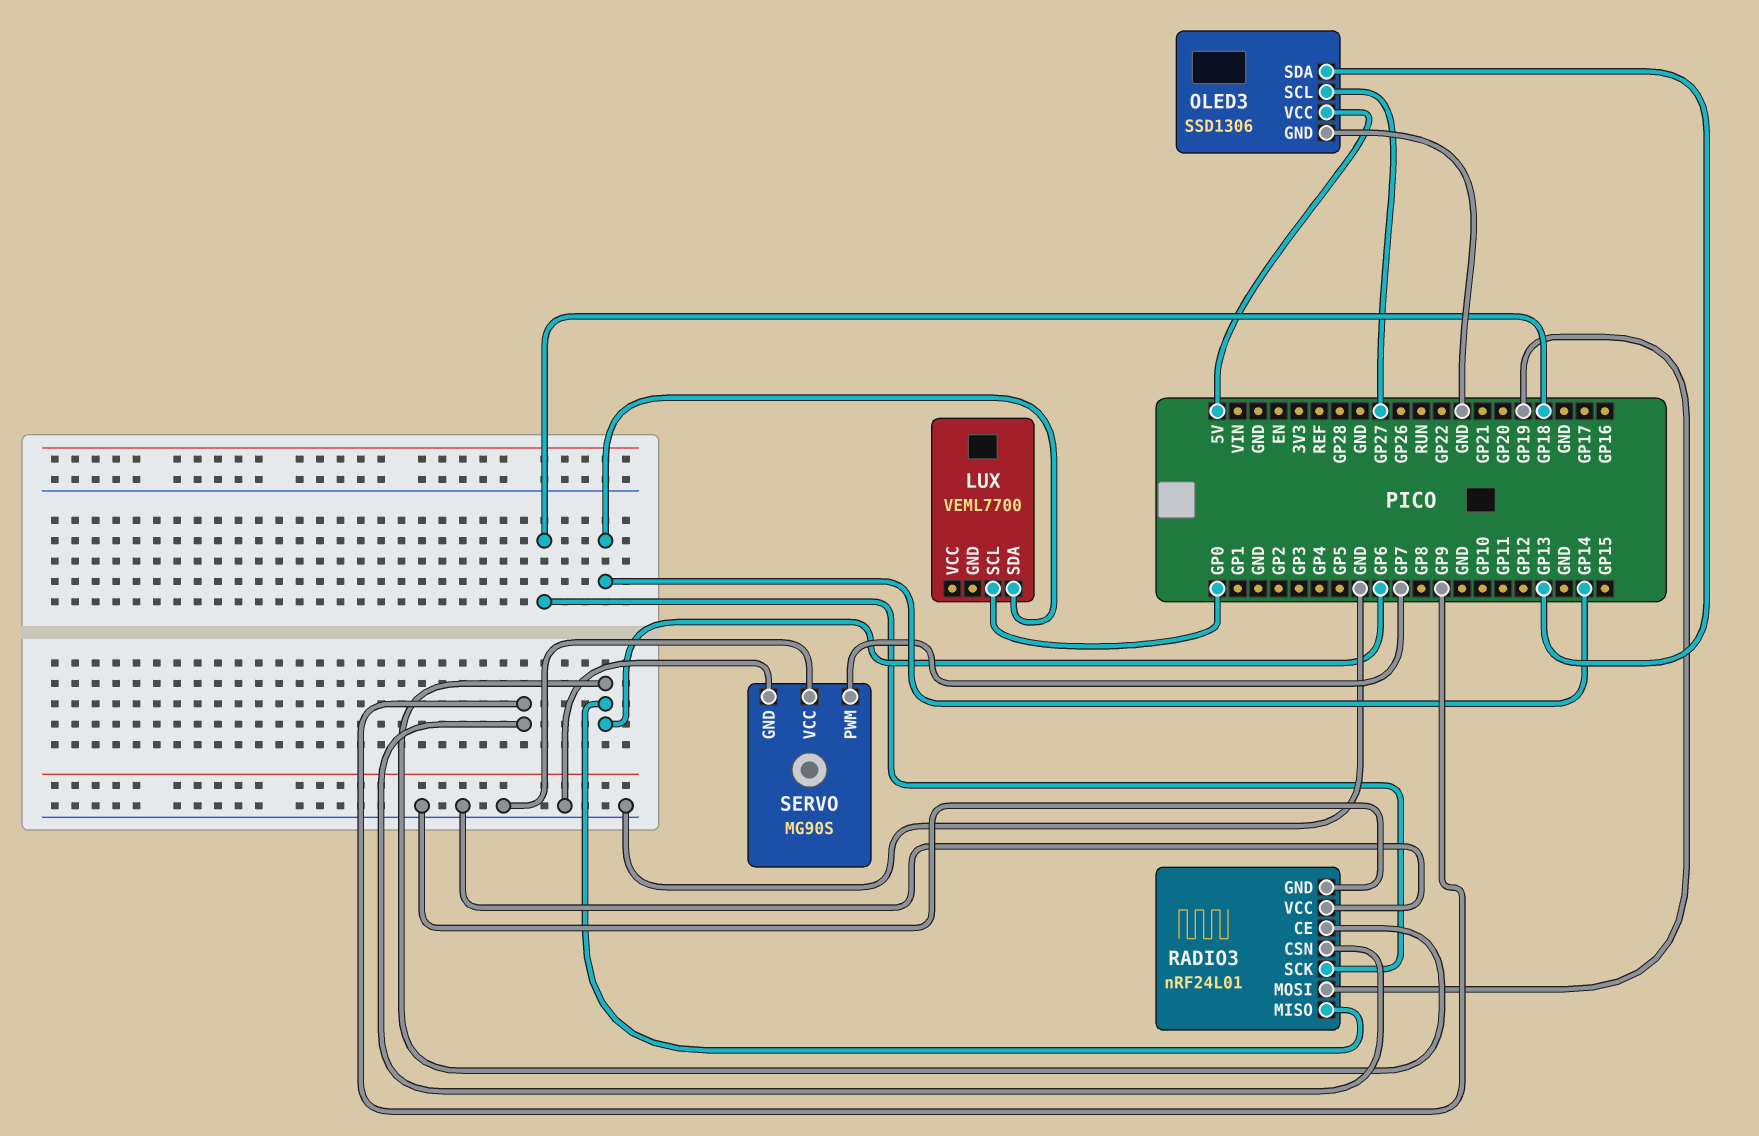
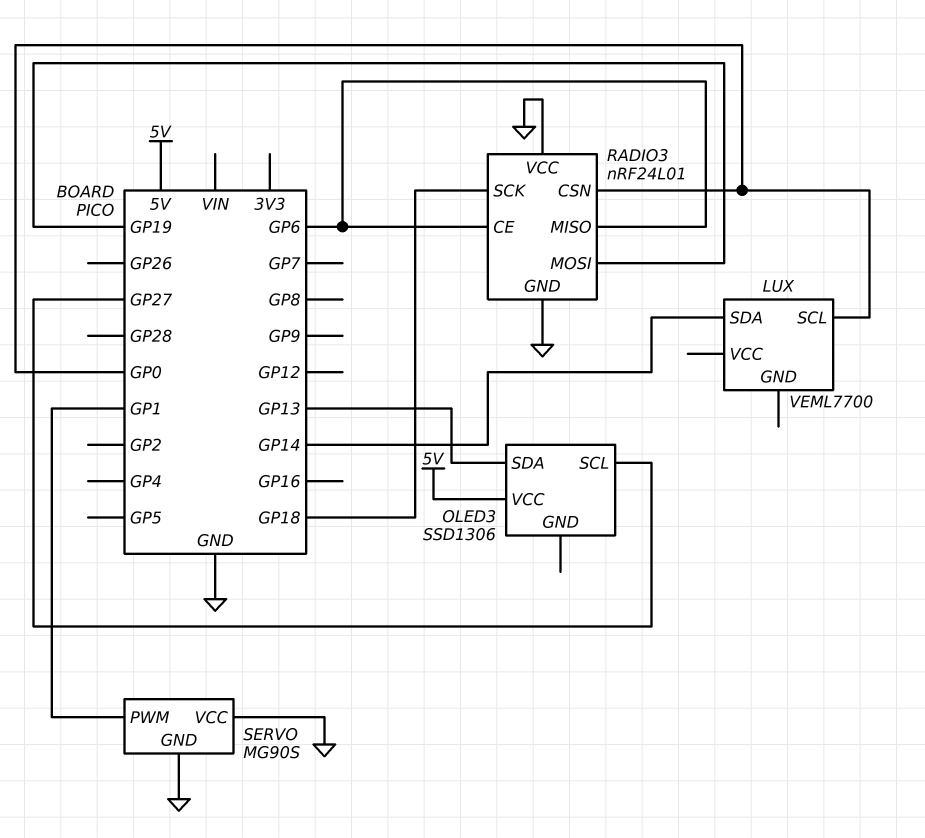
OLED3 pin GND: GND -> none
RADIO3 pin CSN: GP9 -> GP0
SERVO pin PWM: GP7 -> GP1

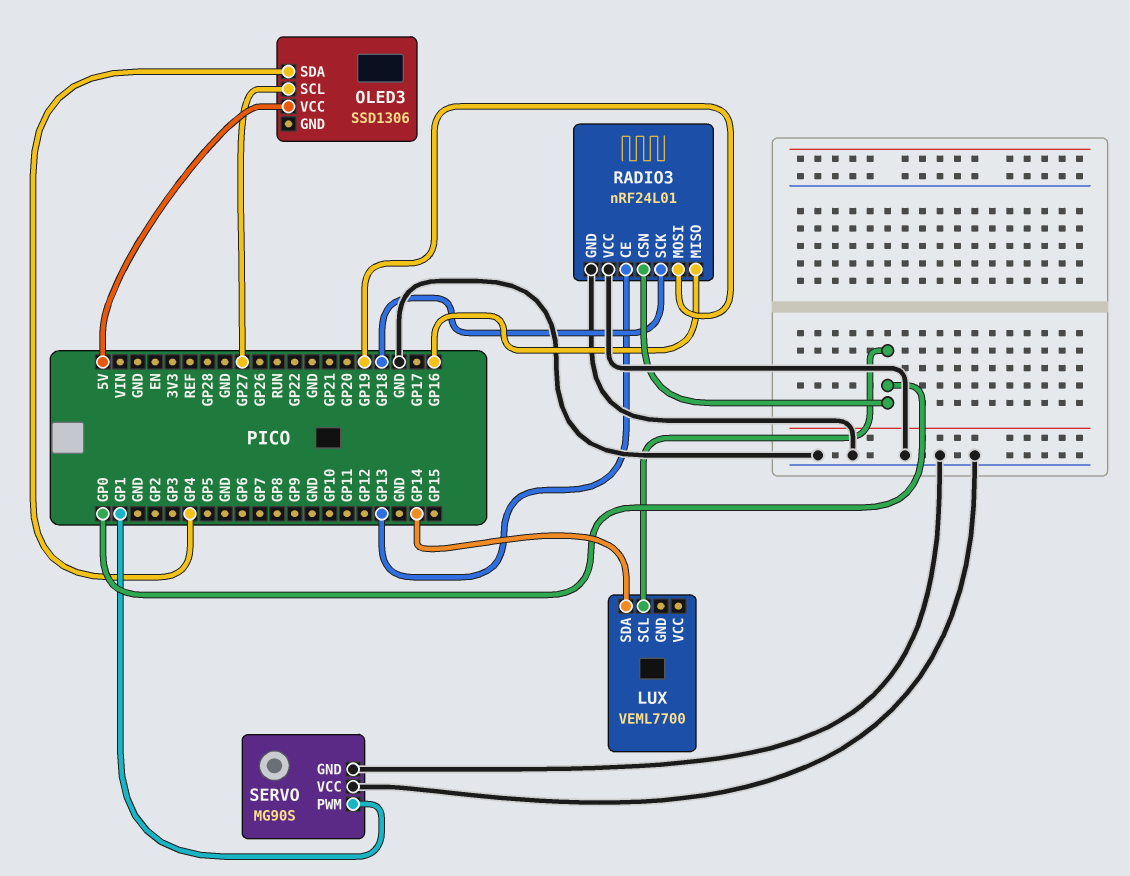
OLED3 pin SDA: GP13 -> GP4
RADIO3 pin CE: GP6 -> GP13
RADIO3 pin MISO: GP6 -> GP16

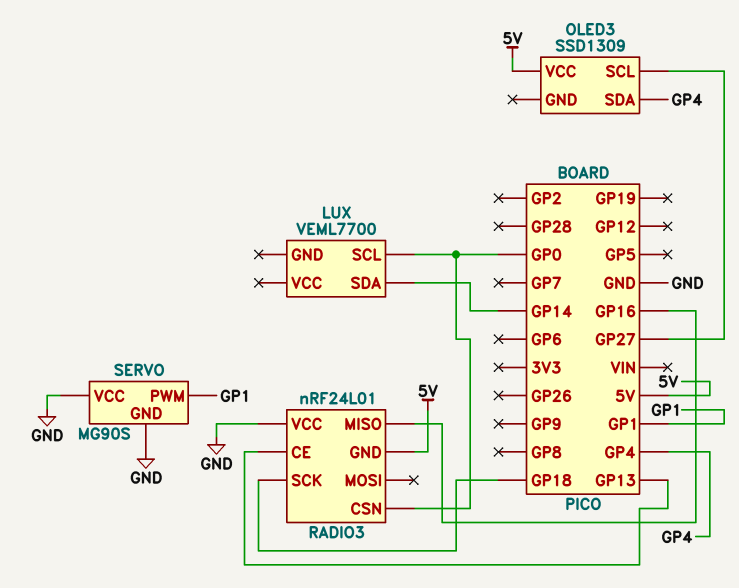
OLED3: SSD1306 -> SSD1309
RADIO3 pin GND: GND -> 5V
RADIO3 pin MOSI: GP19 -> none

